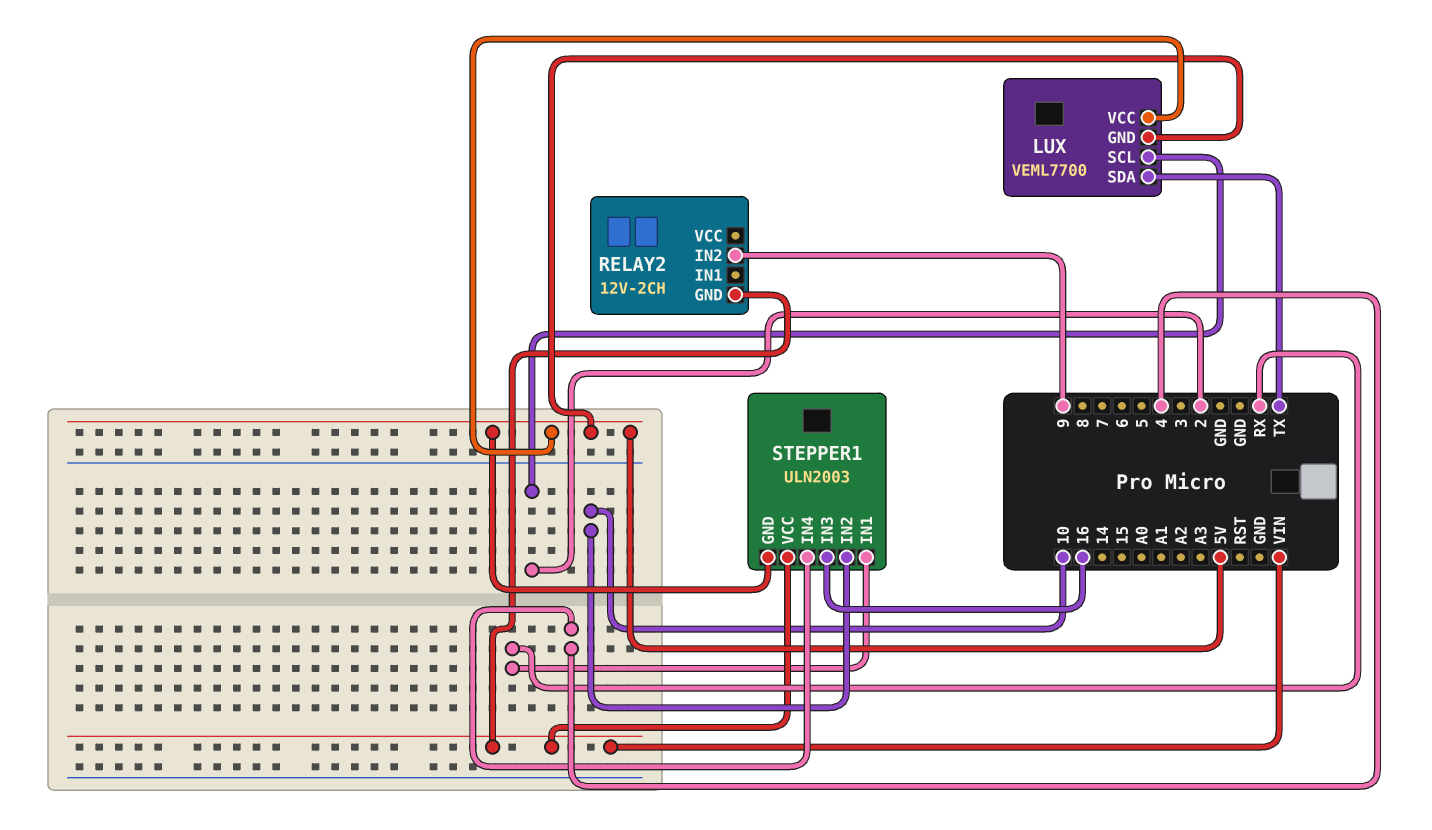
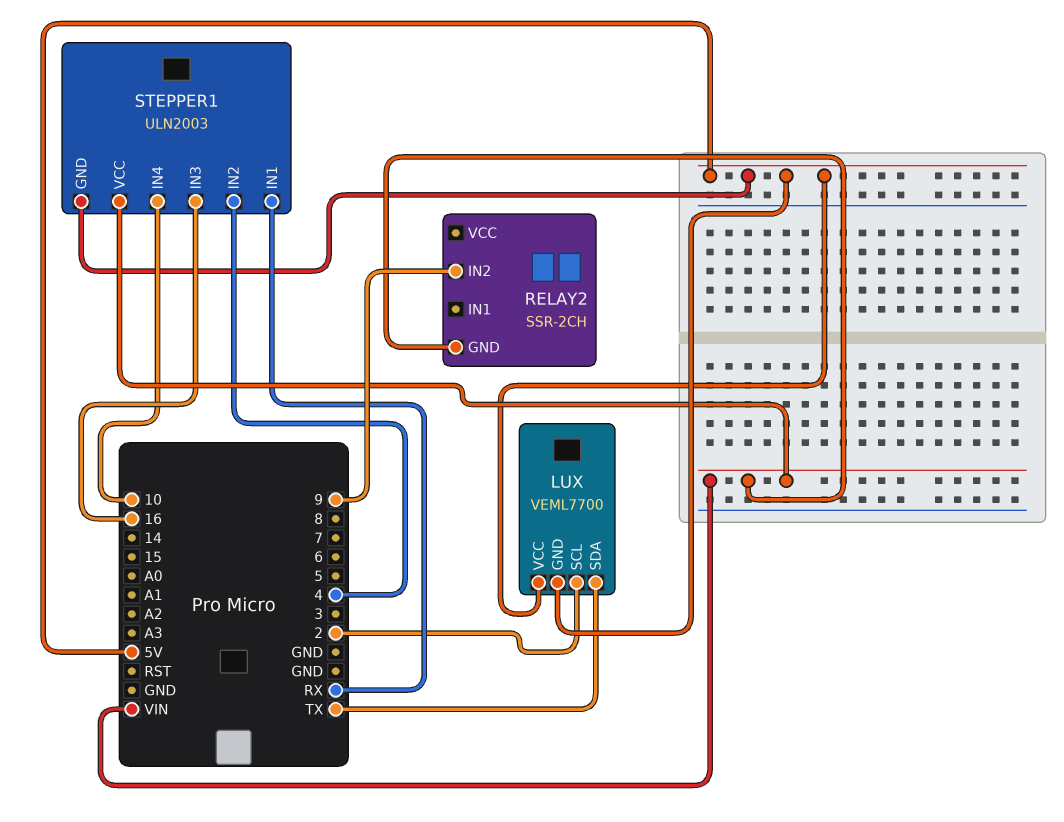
RELAY2: 12V-2CH -> SSR-2CH
STEPPER1 pin IN2: 10 -> 4
STEPPER1 pin IN4: 4 -> 10

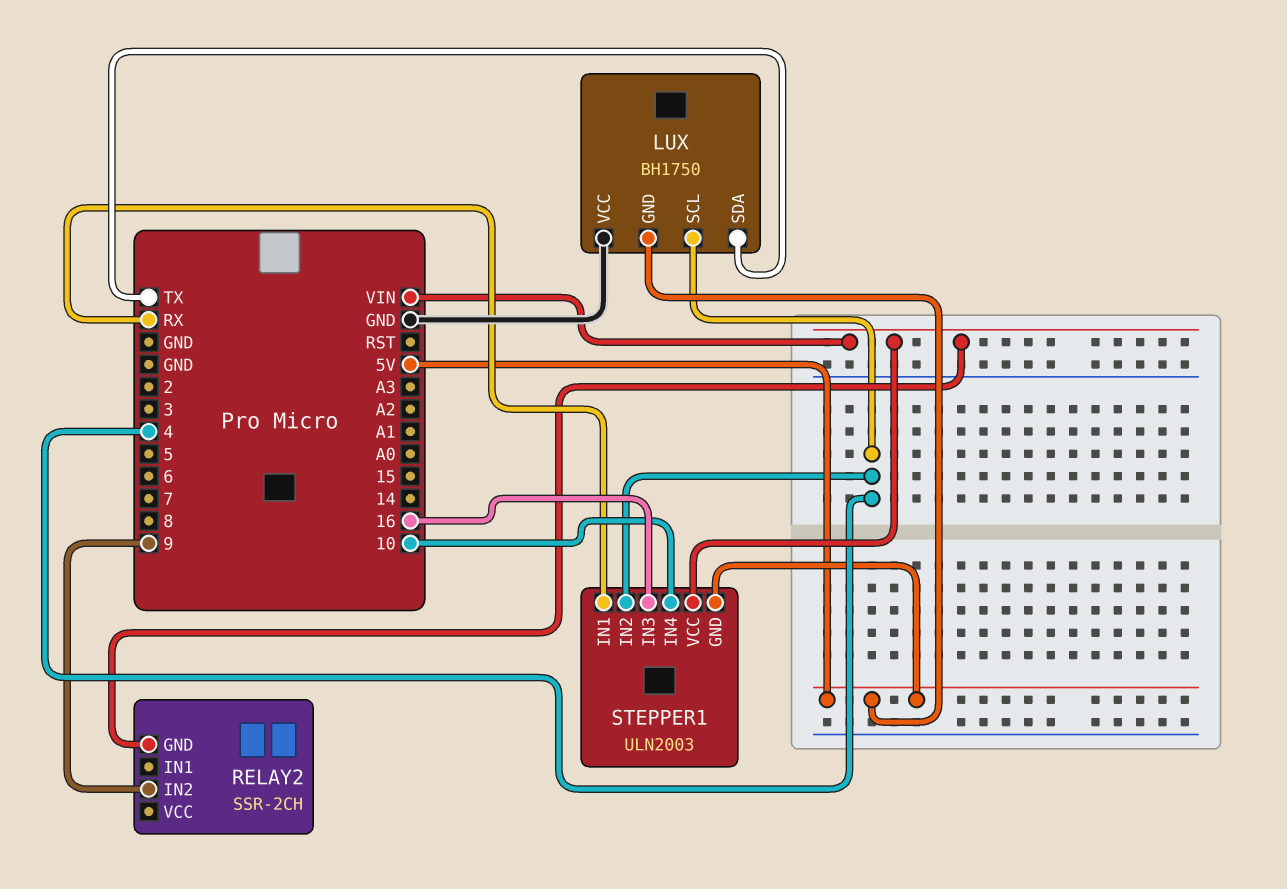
LUX: VEML7700 -> BH1750
LUX pin SCL: 2 -> 4
LUX pin VCC: 5V -> GND

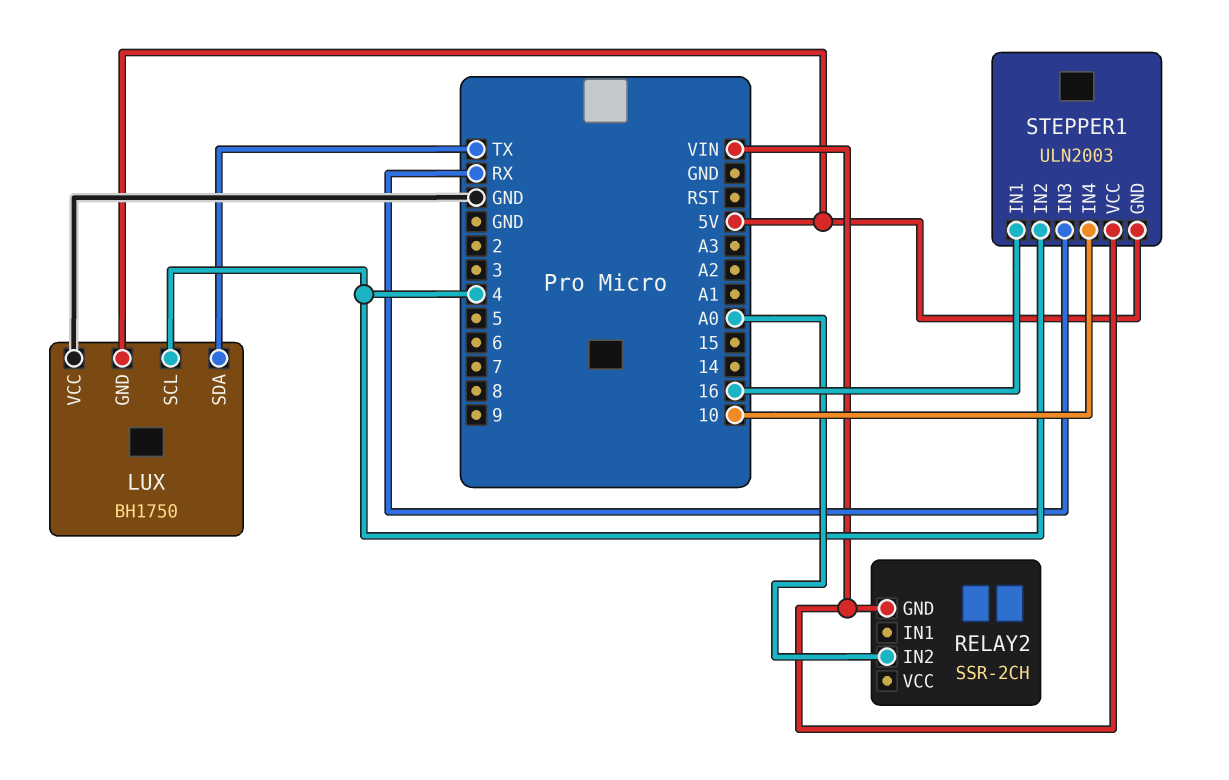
RELAY2 pin IN2: 9 -> A0
STEPPER1 pin IN1: RX -> 16
STEPPER1 pin IN3: 16 -> RX

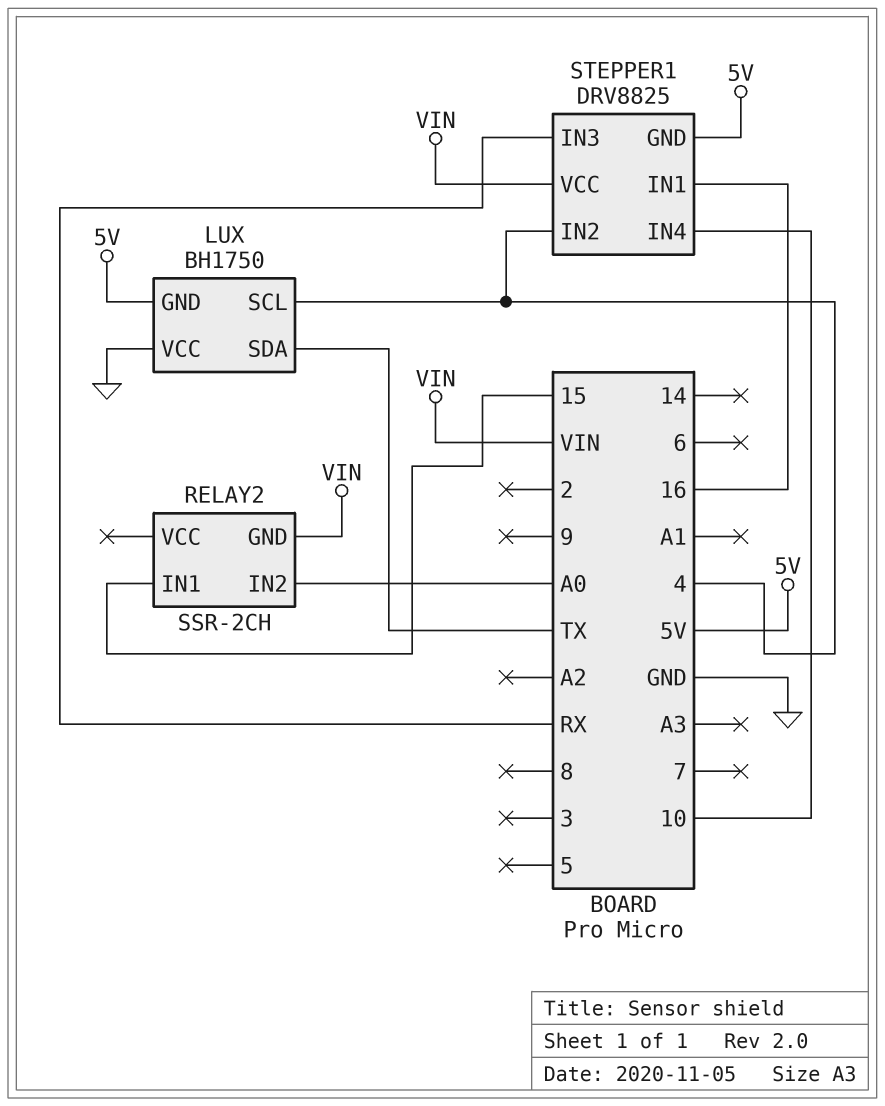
RELAY2 pin IN1: none -> 15
STEPPER1: ULN2003 -> DRV8825

